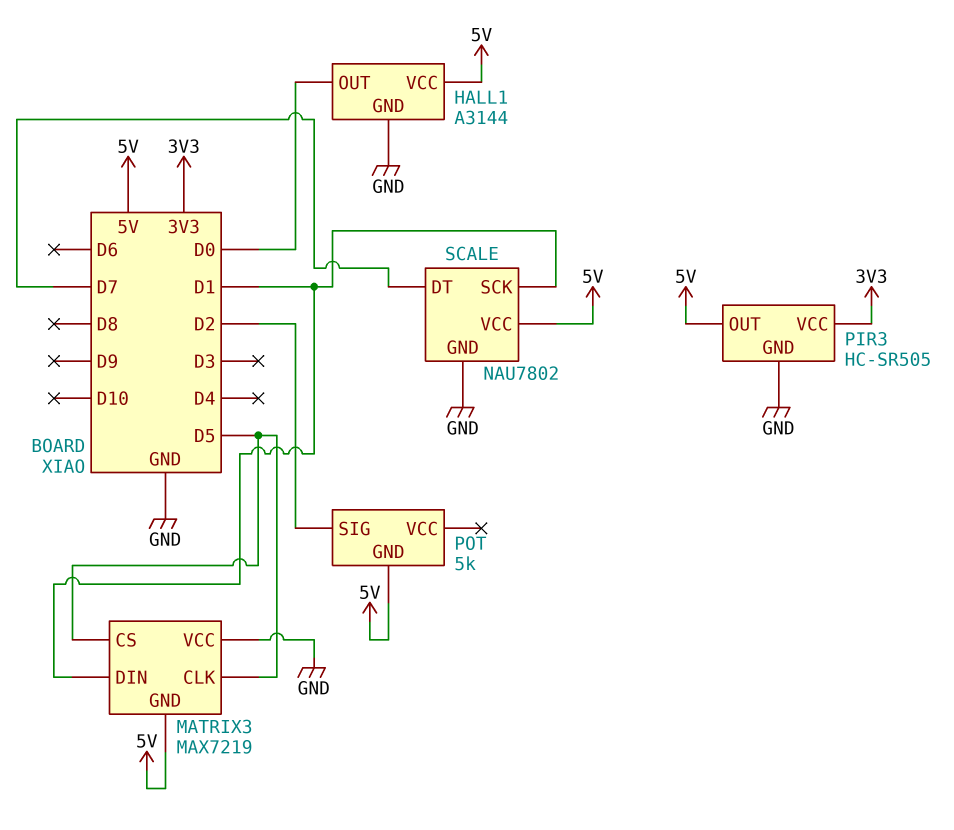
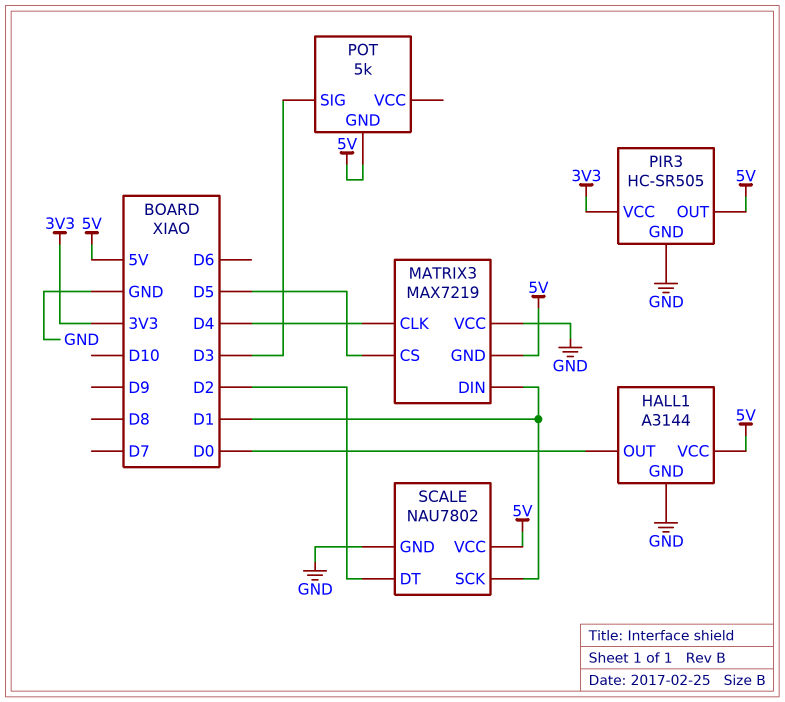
MATRIX3 pin CLK: D5 -> D4
POT pin SIG: D2 -> D3
SCALE pin DT: D7 -> D2

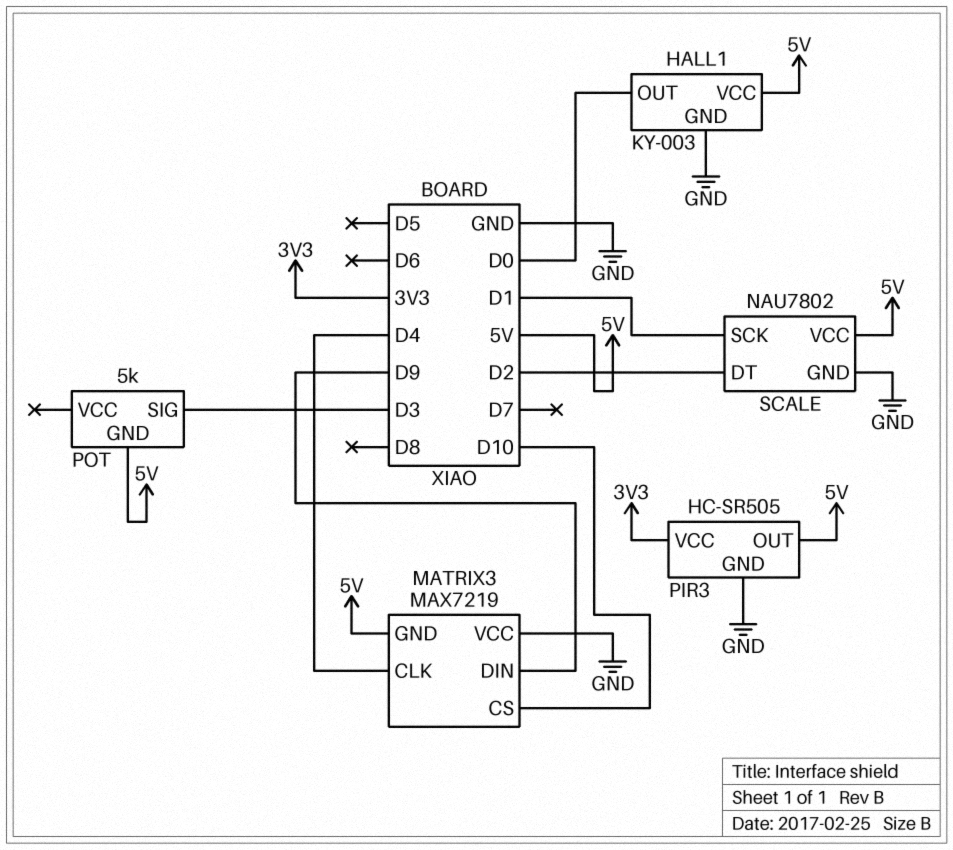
HALL1: A3144 -> KY-003
MATRIX3 pin CS: D5 -> D10
MATRIX3 pin DIN: D1 -> D9

